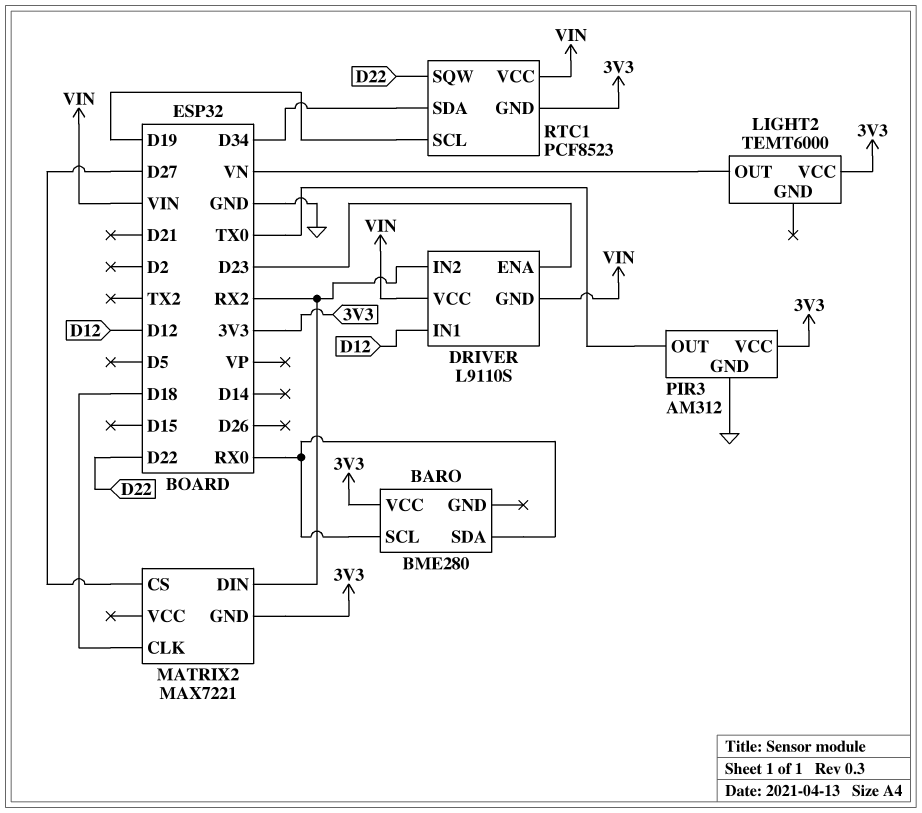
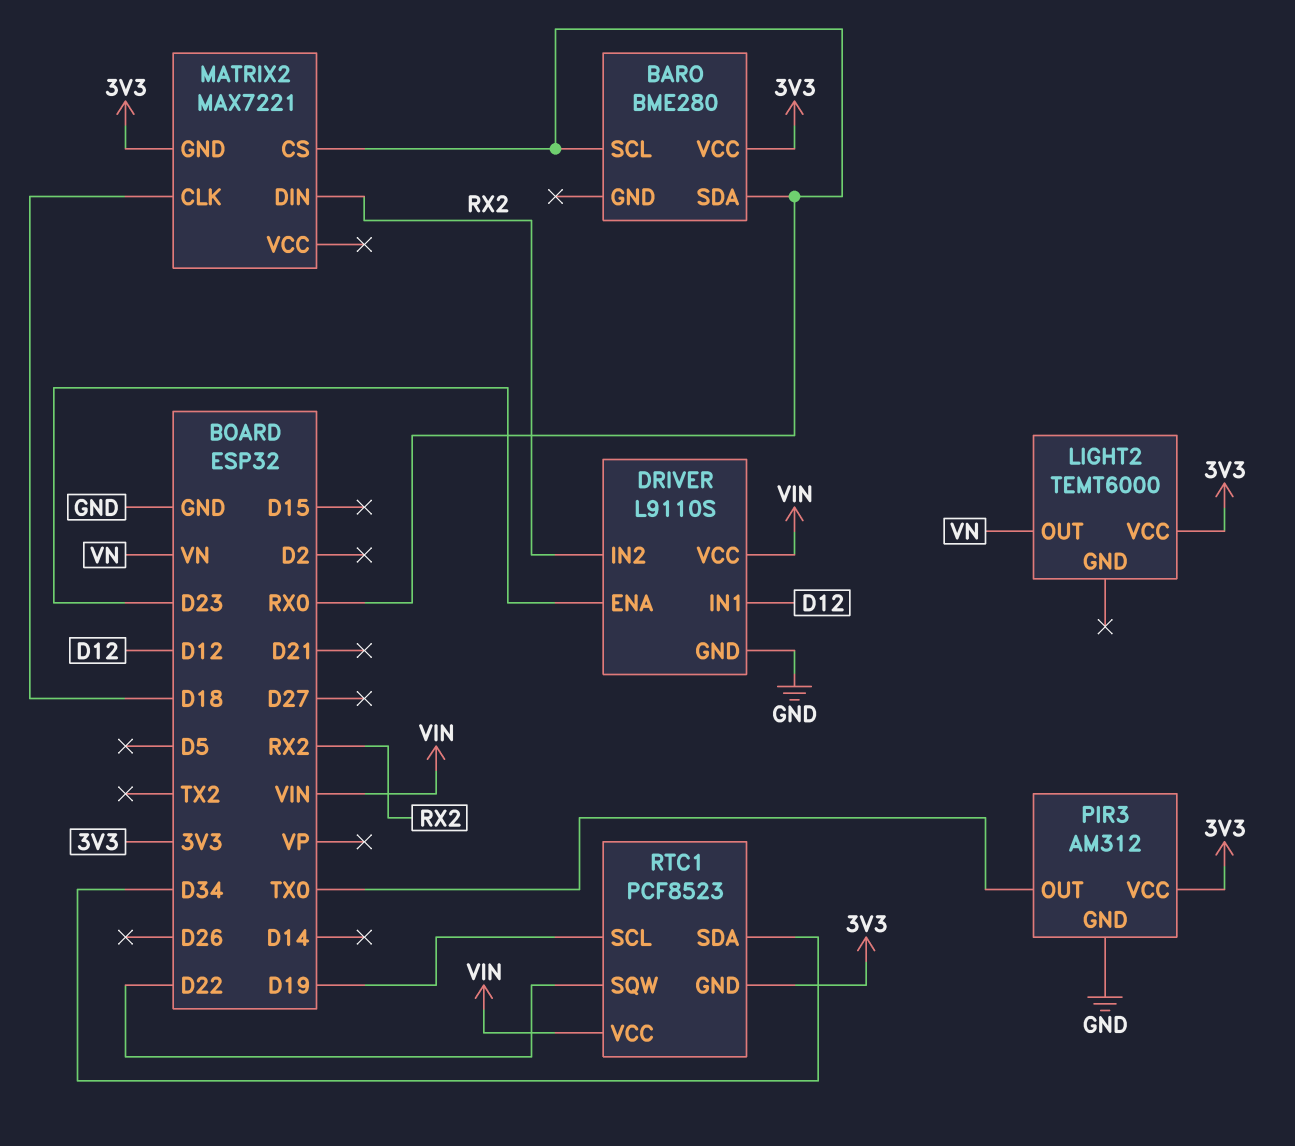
DRIVER pin GND: VIN -> GND
MATRIX2 pin CS: D27 -> RX0

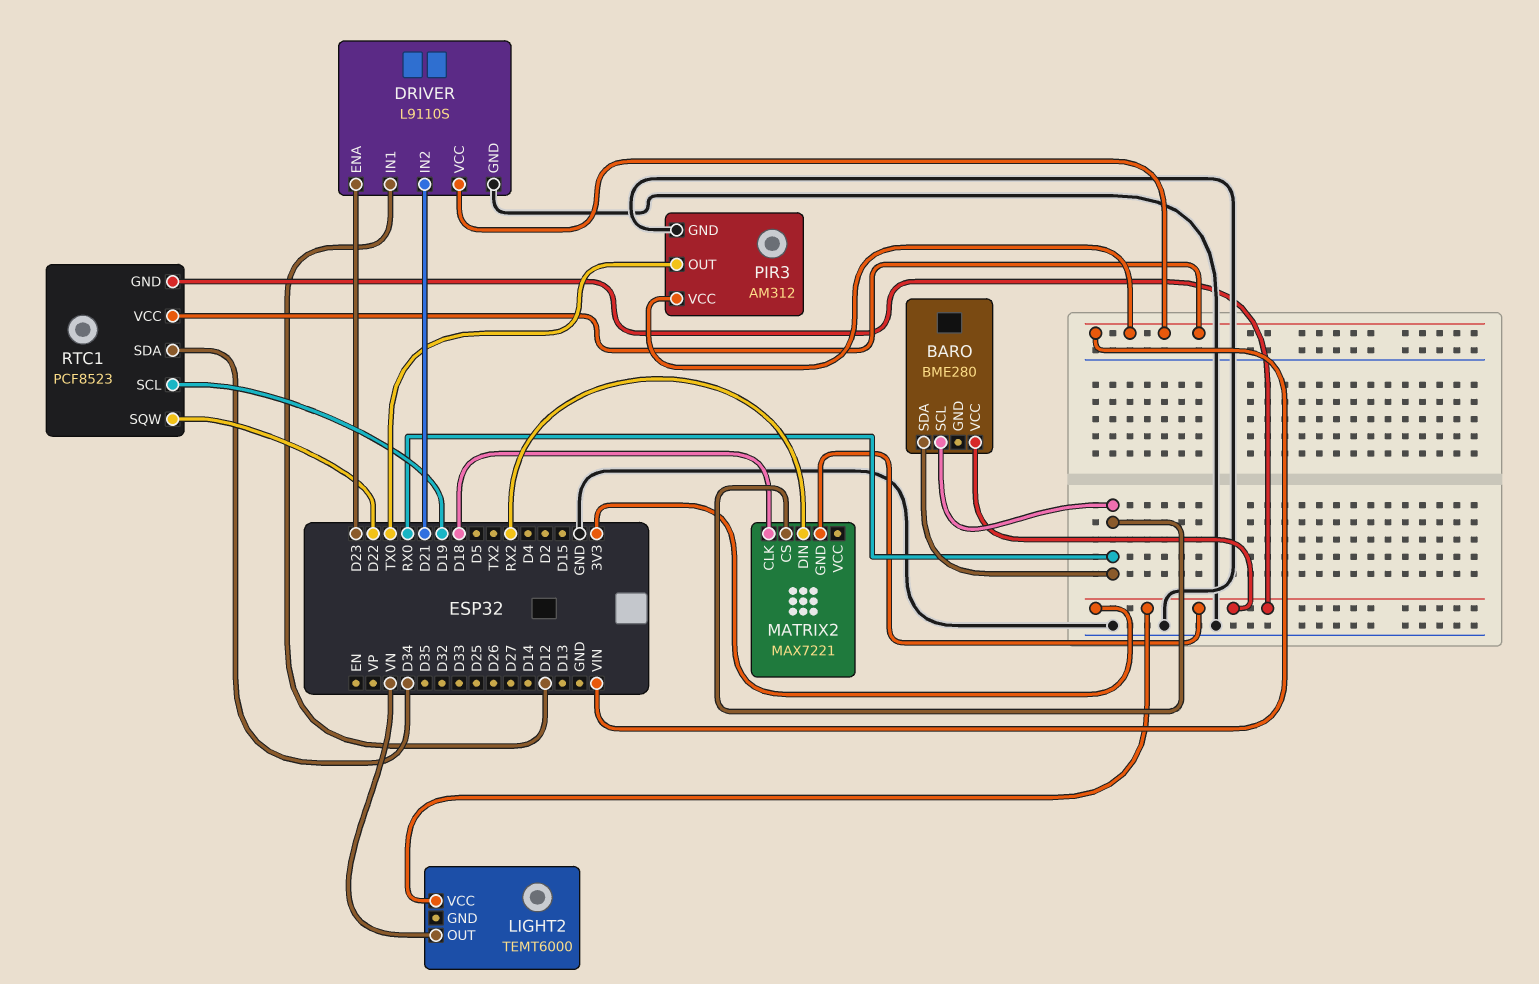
DRIVER pin IN2: RX2 -> D21
PIR3 pin VCC: 3V3 -> VIN

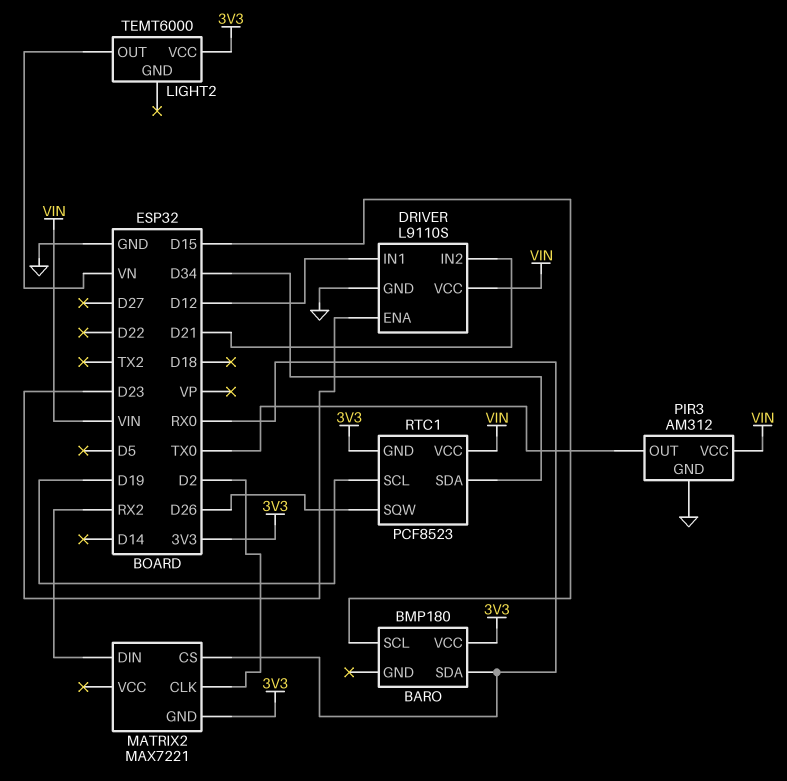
BARO: BME280 -> BMP180
BARO pin SCL: RX0 -> D15
MATRIX2 pin CLK: D18 -> D2
RTC1 pin SQW: D22 -> D26

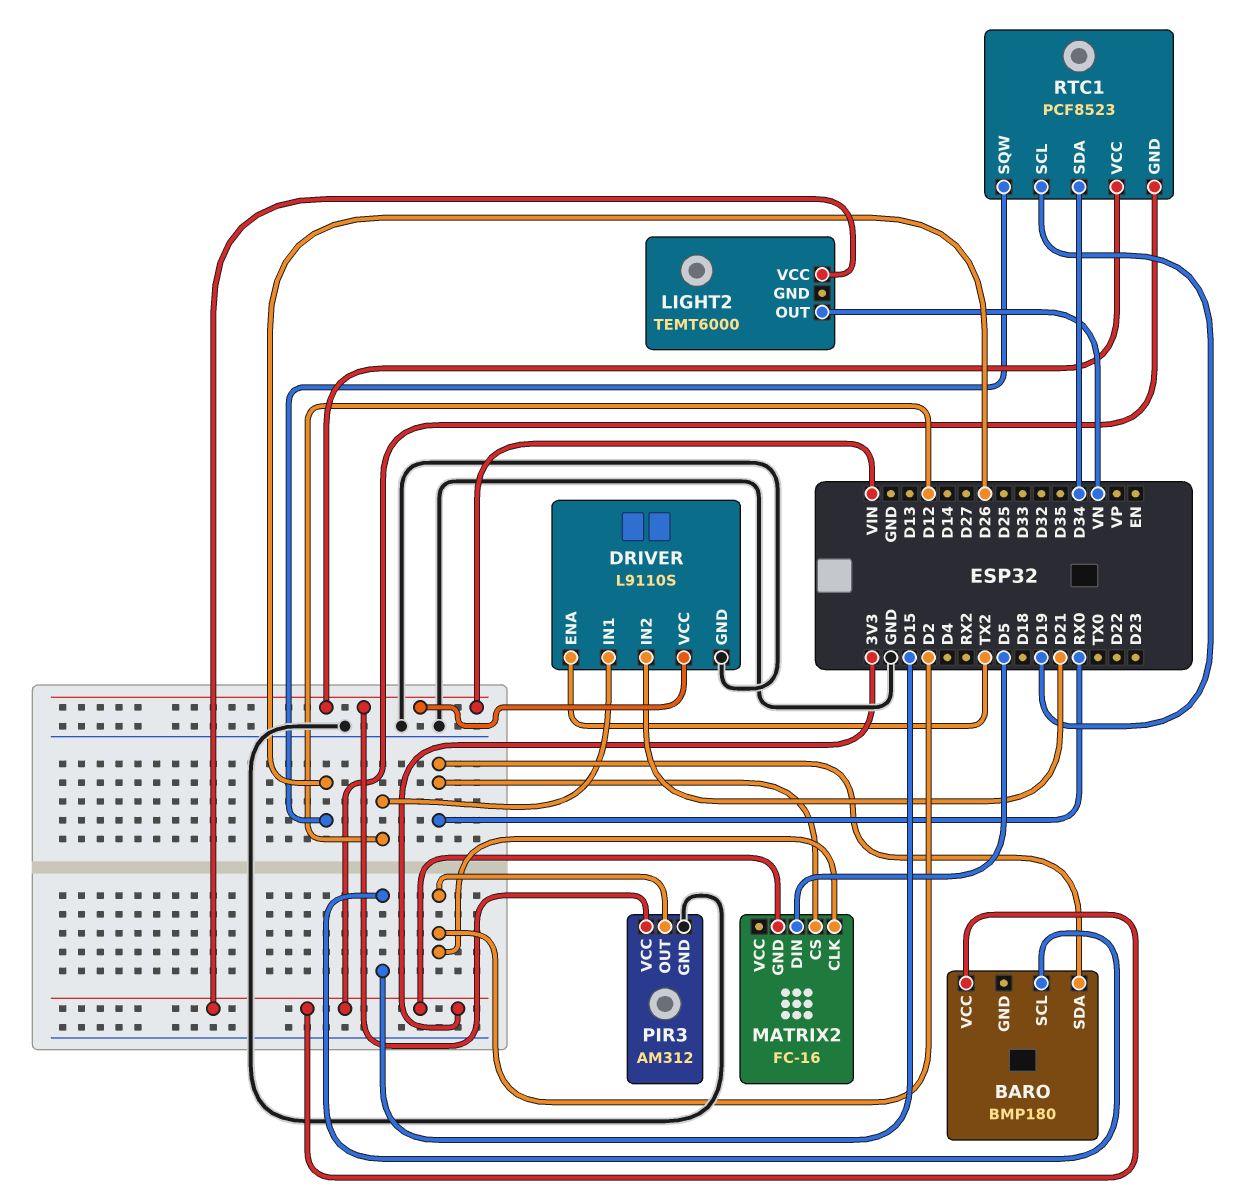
DRIVER pin ENA: D23 -> TX2
MATRIX2: MAX7221 -> FC-16
MATRIX2 pin DIN: RX2 -> D5
PIR3 pin OUT: TX0 -> D2

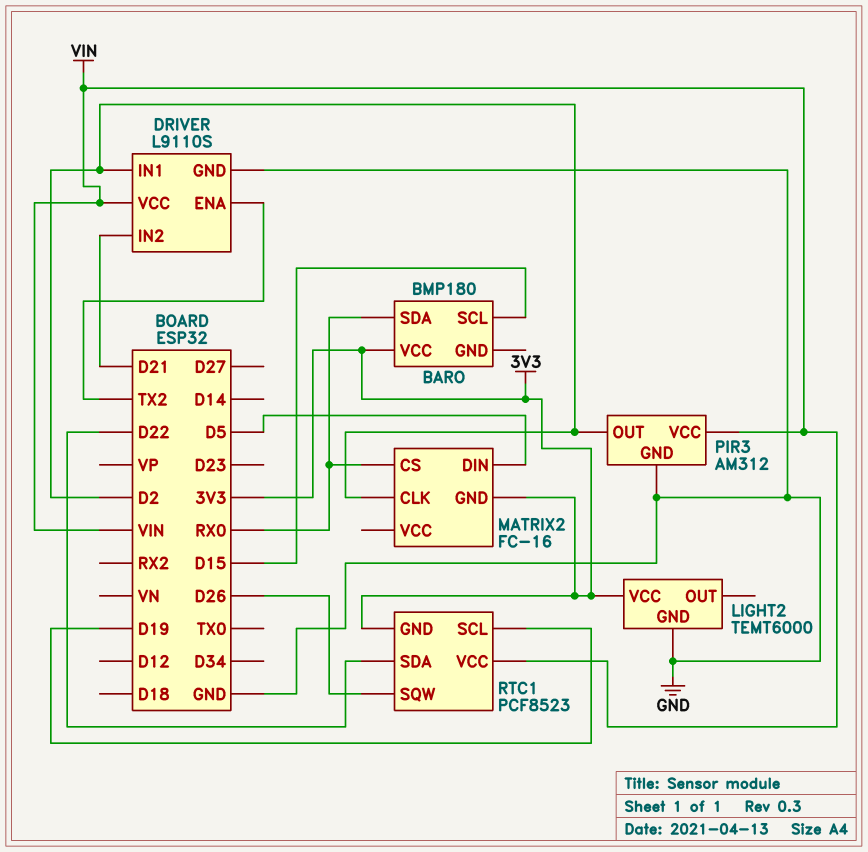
DRIVER pin IN1: D12 -> D2
LIGHT2 pin GND: none -> GND
LIGHT2 pin OUT: VN -> none
RTC1 pin SDA: D34 -> D22

